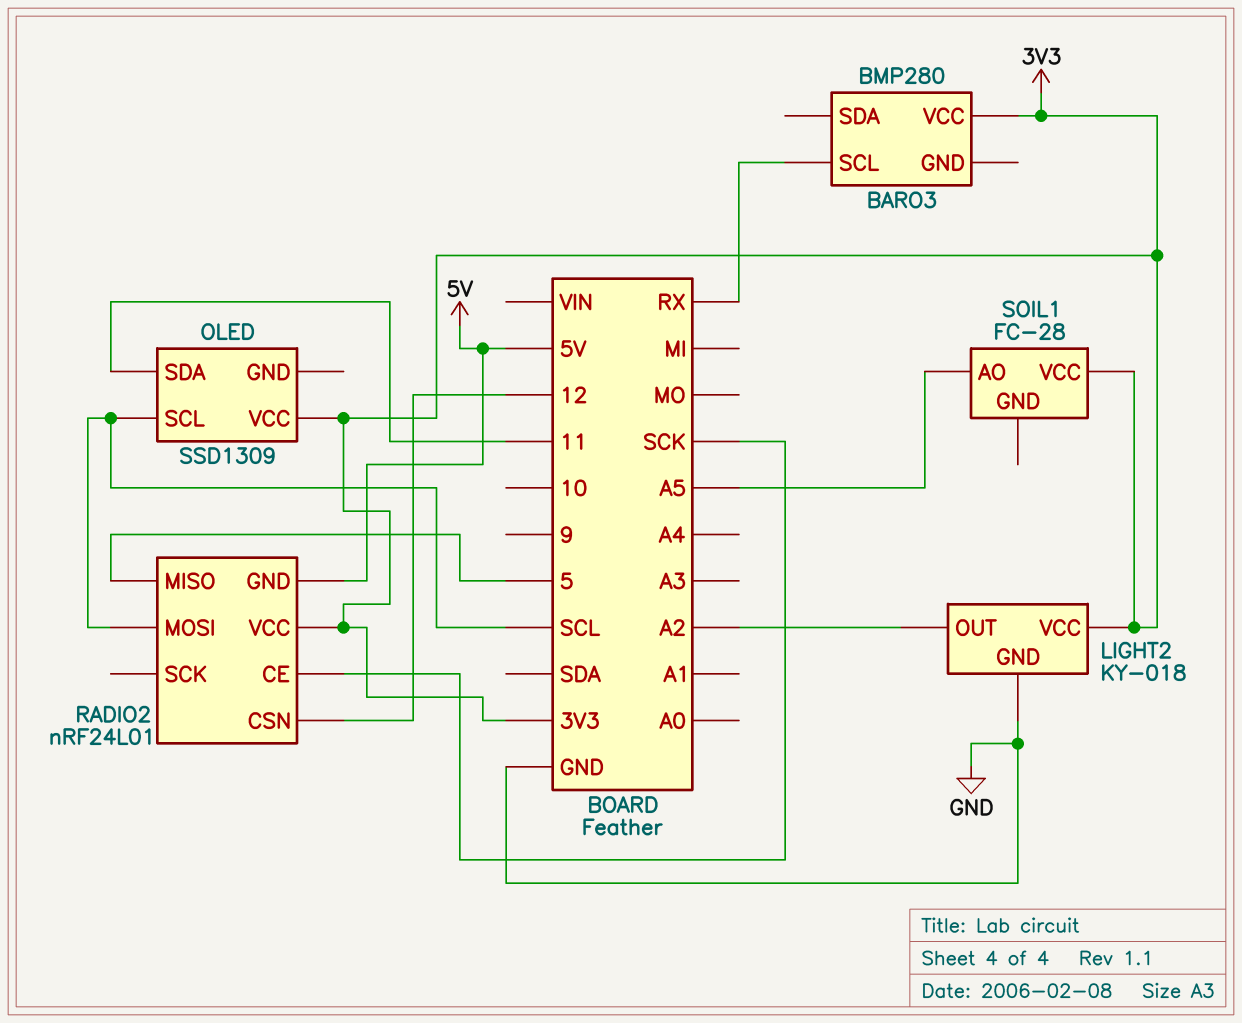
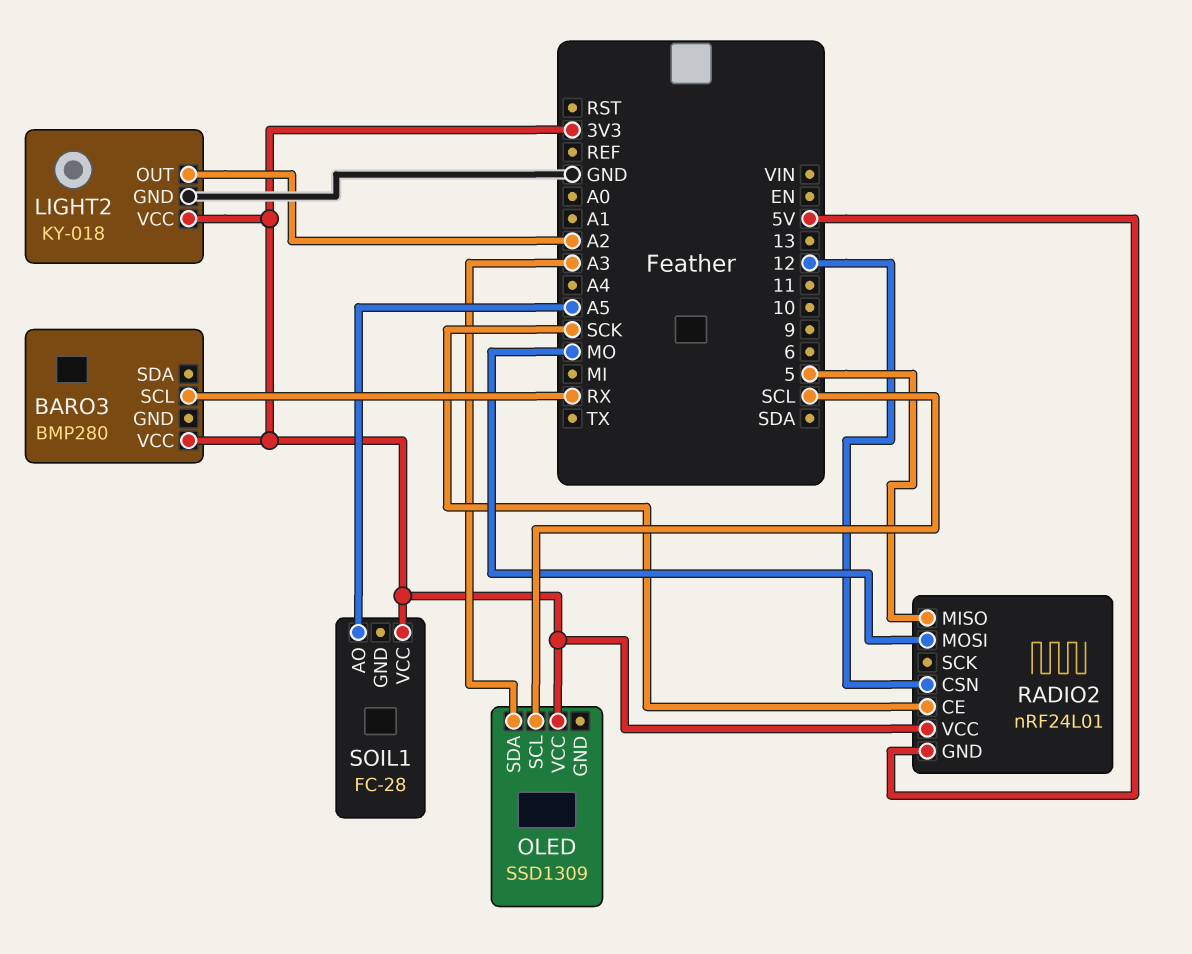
OLED pin SDA: 11 -> A3
RADIO2 pin MOSI: SCL -> MO

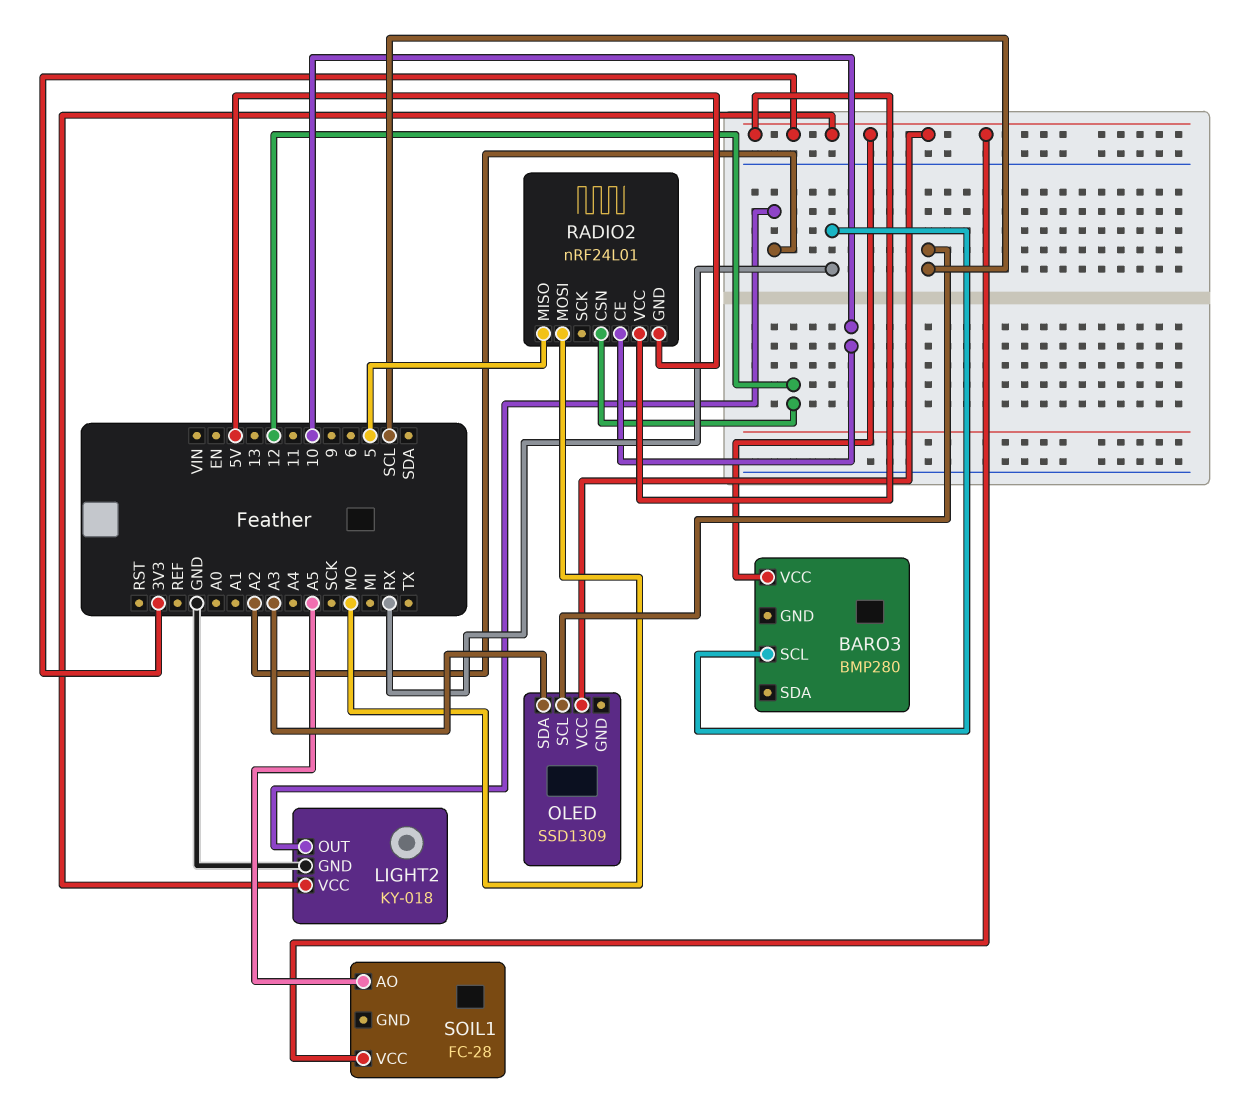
RADIO2 pin CE: SCK -> 10

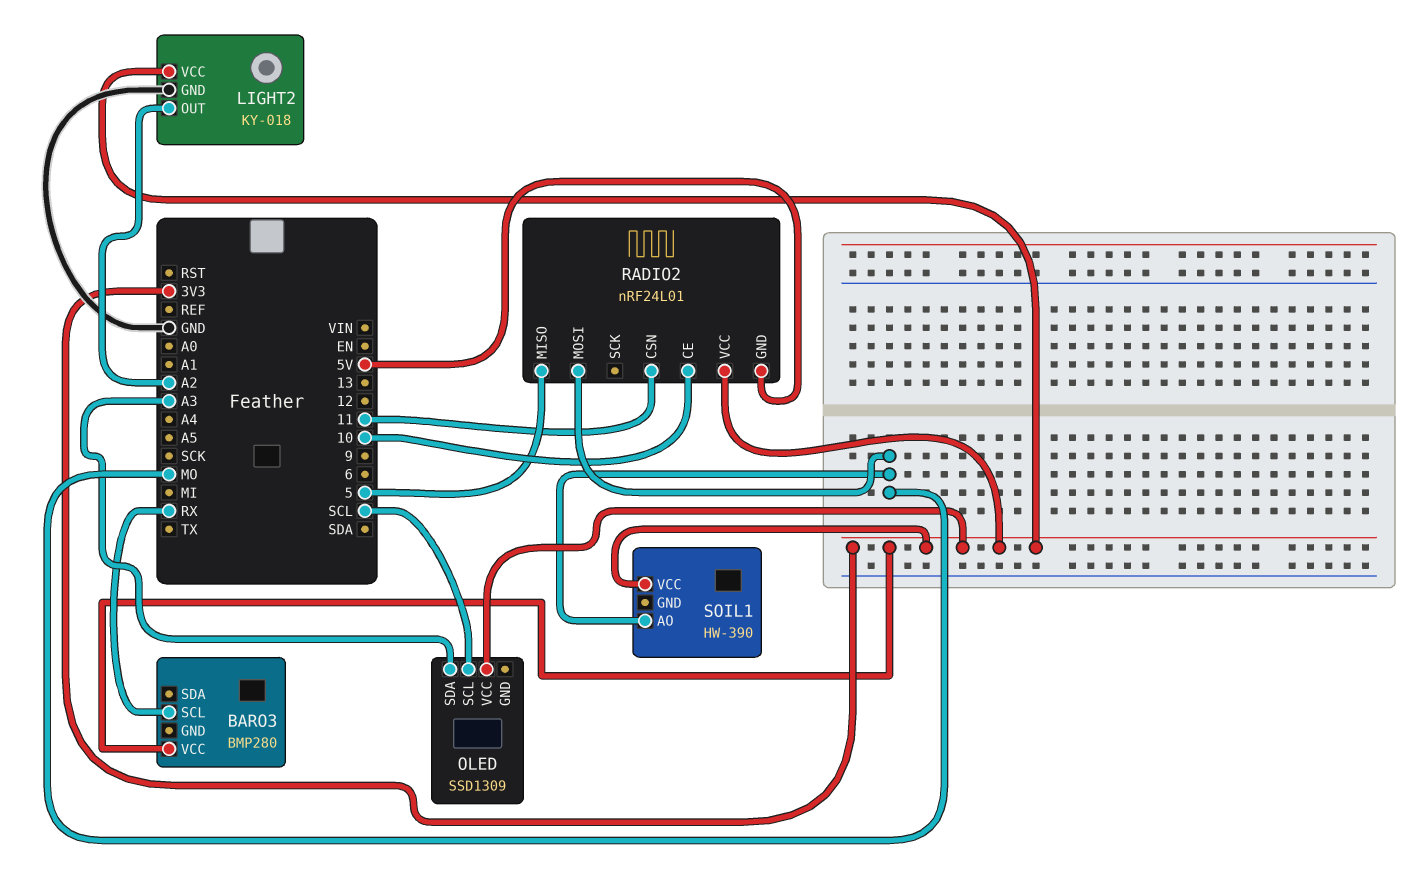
RADIO2 pin CSN: 12 -> 11
SOIL1: FC-28 -> HW-390
SOIL1 pin AO: A5 -> MO

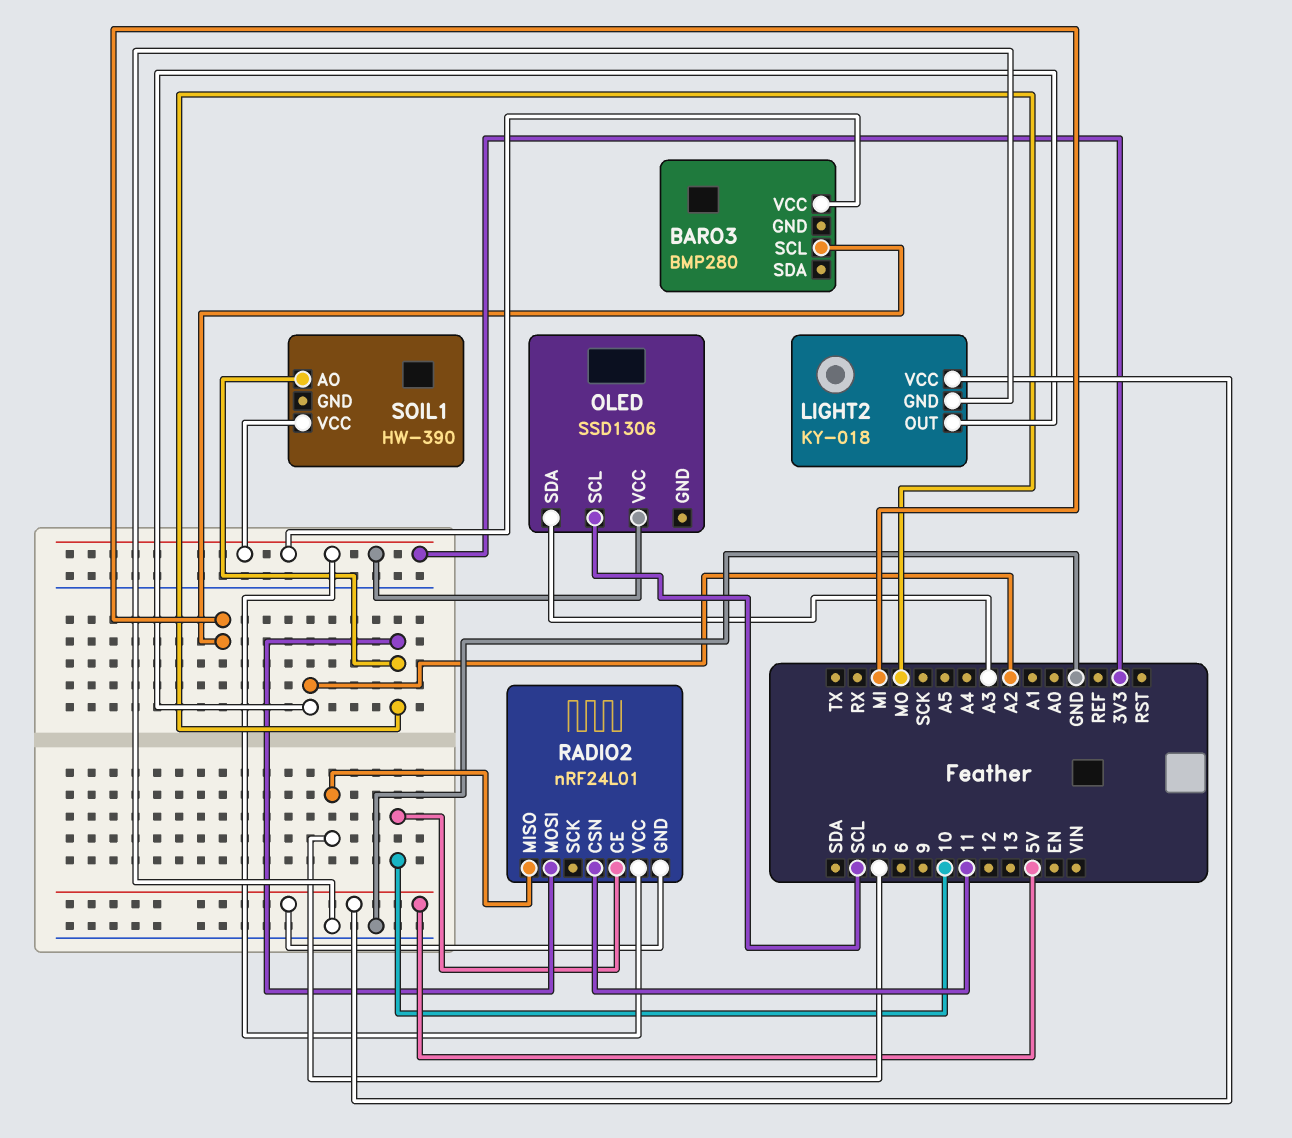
BARO3 pin SCL: RX -> MI
LIGHT2 pin VCC: 3V3 -> 5V
OLED: SSD1309 -> SSD1306

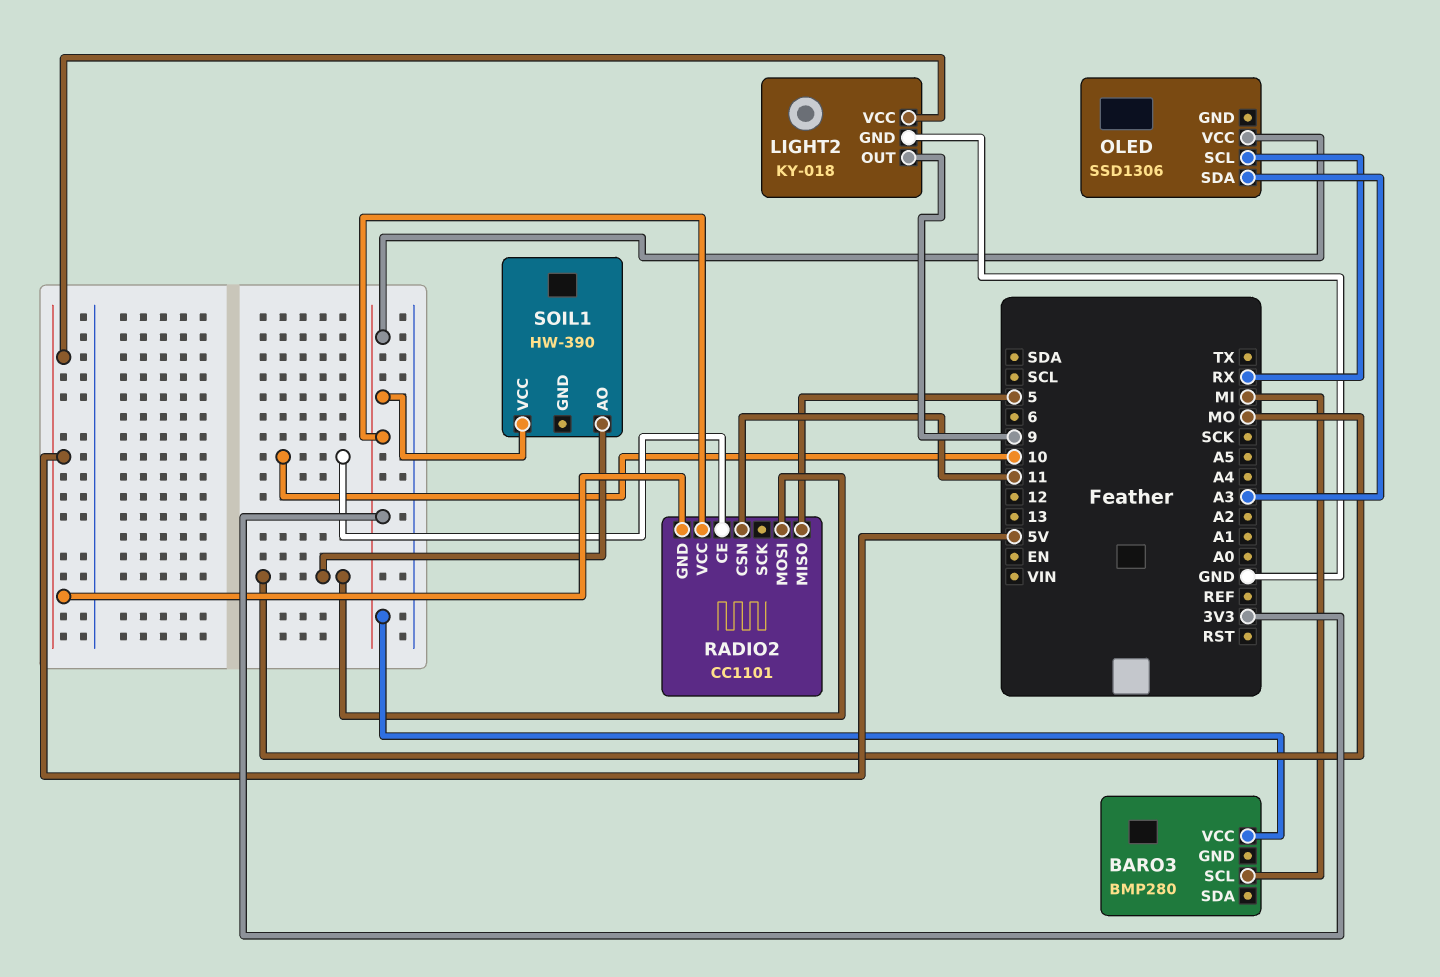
LIGHT2 pin OUT: A2 -> 9
OLED pin SCL: SCL -> RX
RADIO2: nRF24L01 -> CC1101

